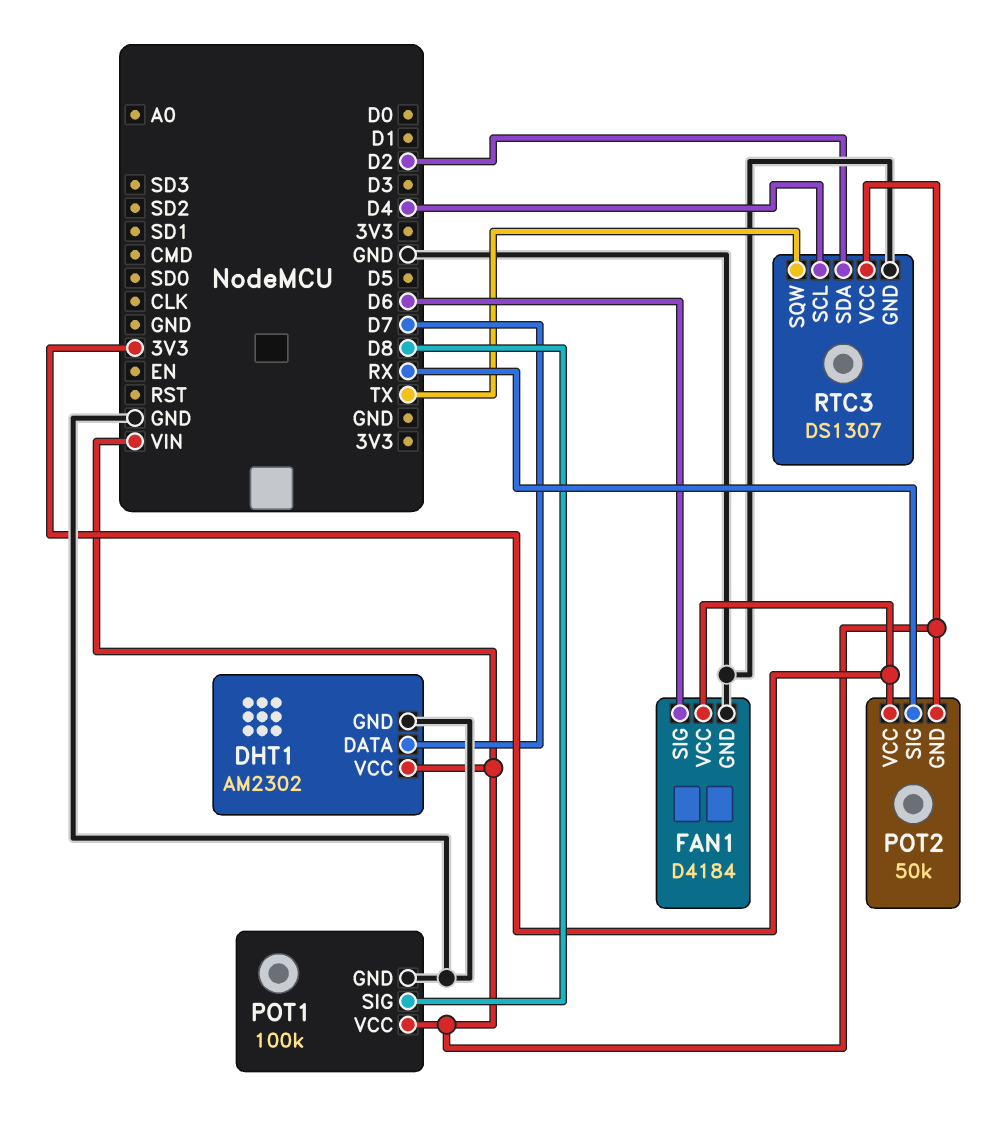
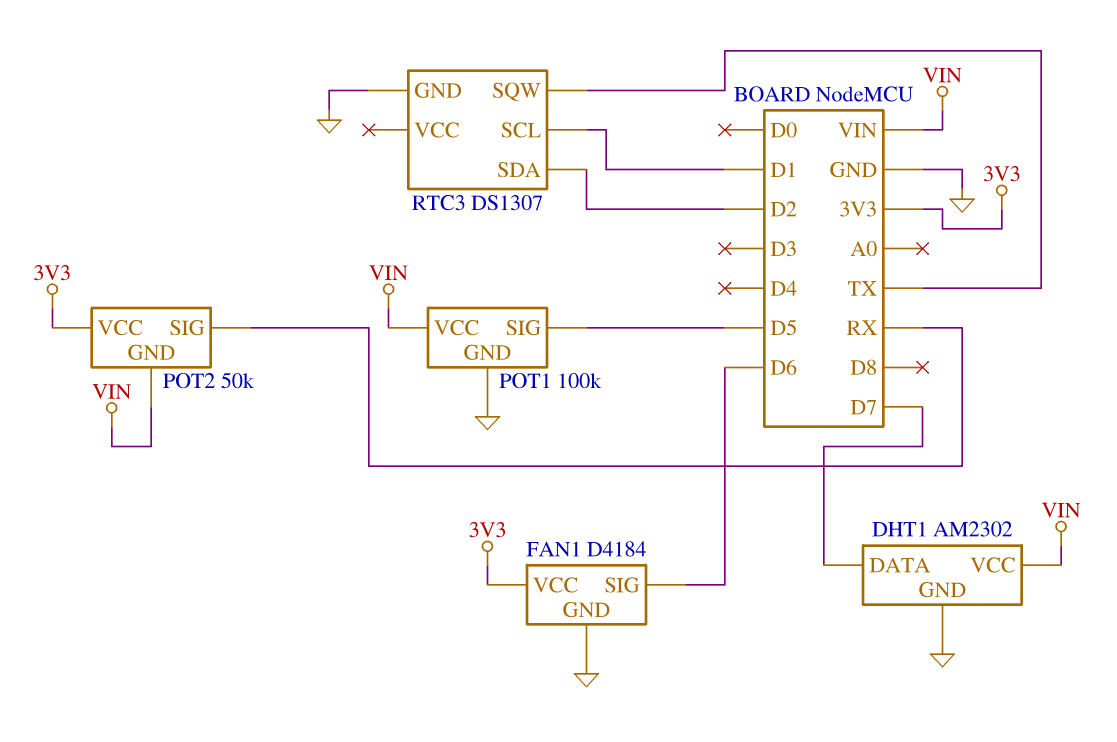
POT1 pin SIG: D8 -> D5
RTC3 pin SCL: D4 -> D1
RTC3 pin VCC: VIN -> none

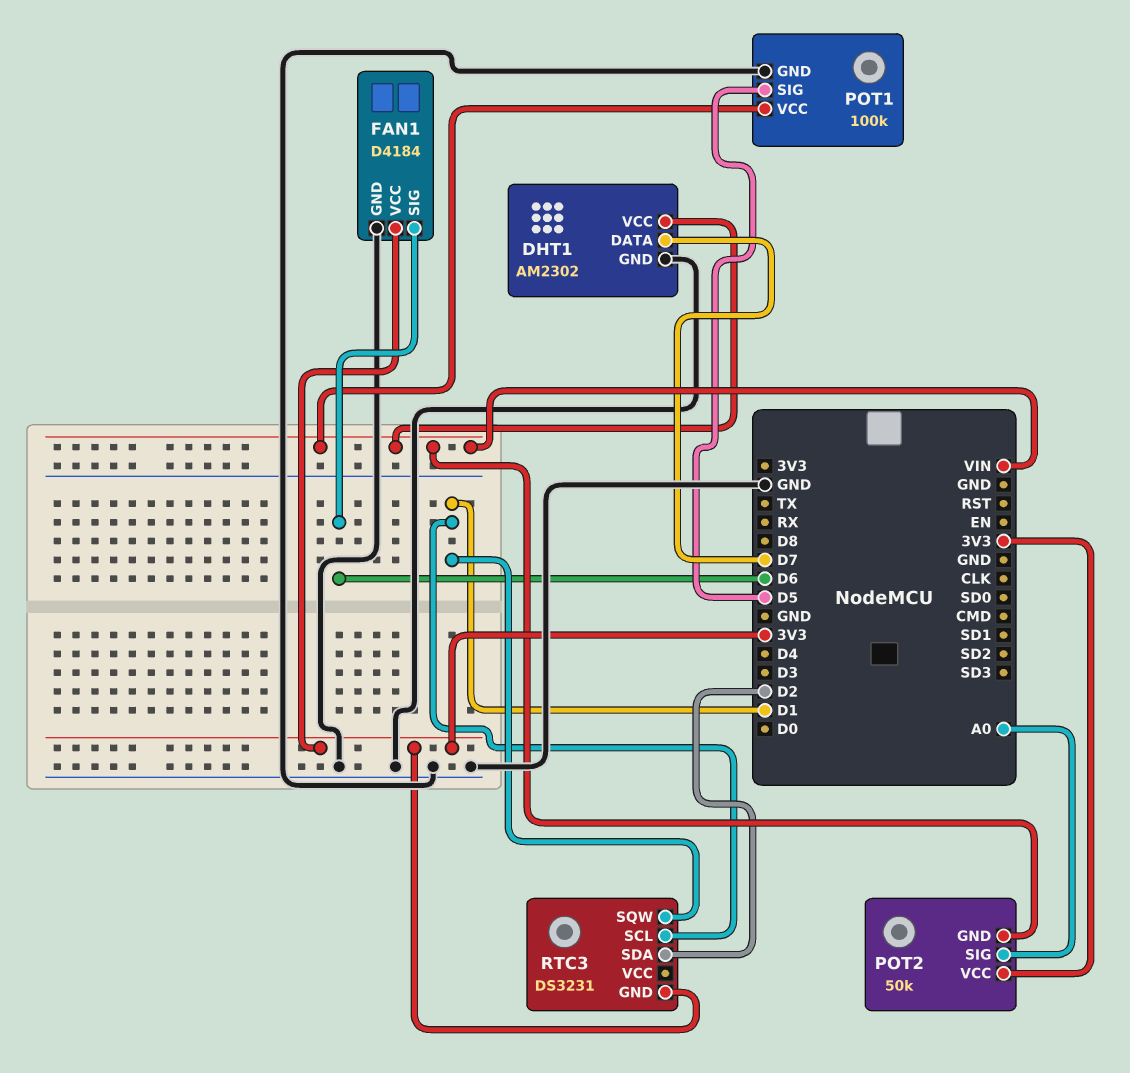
POT2 pin SIG: RX -> A0
RTC3: DS1307 -> DS3231
RTC3 pin GND: GND -> 3V3
RTC3 pin SQW: TX -> D1

